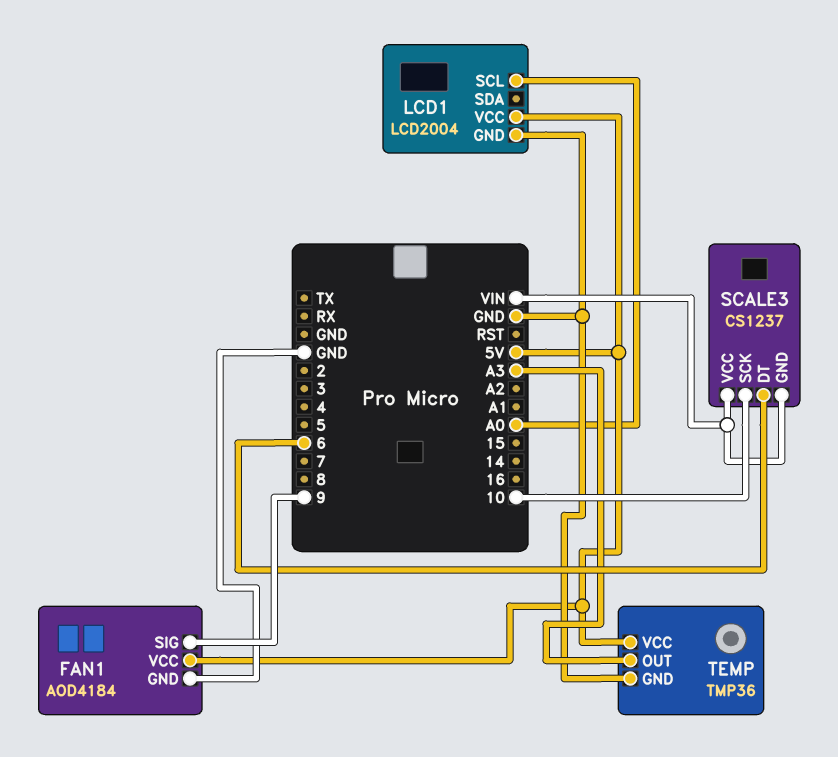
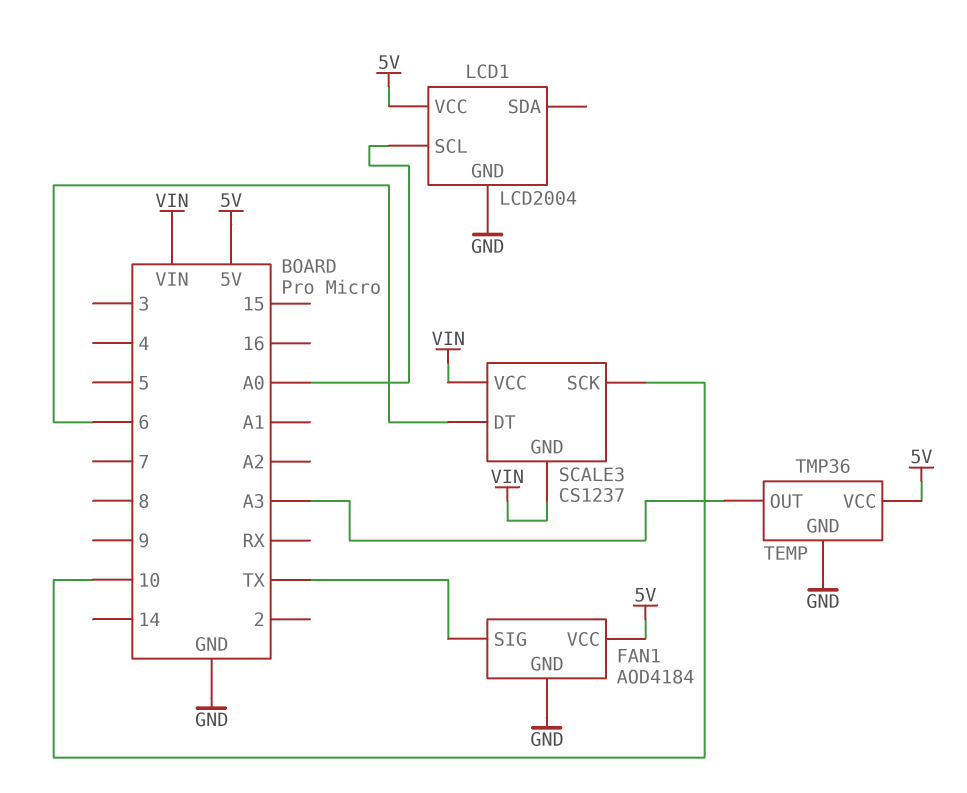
FAN1 pin SIG: 9 -> TX

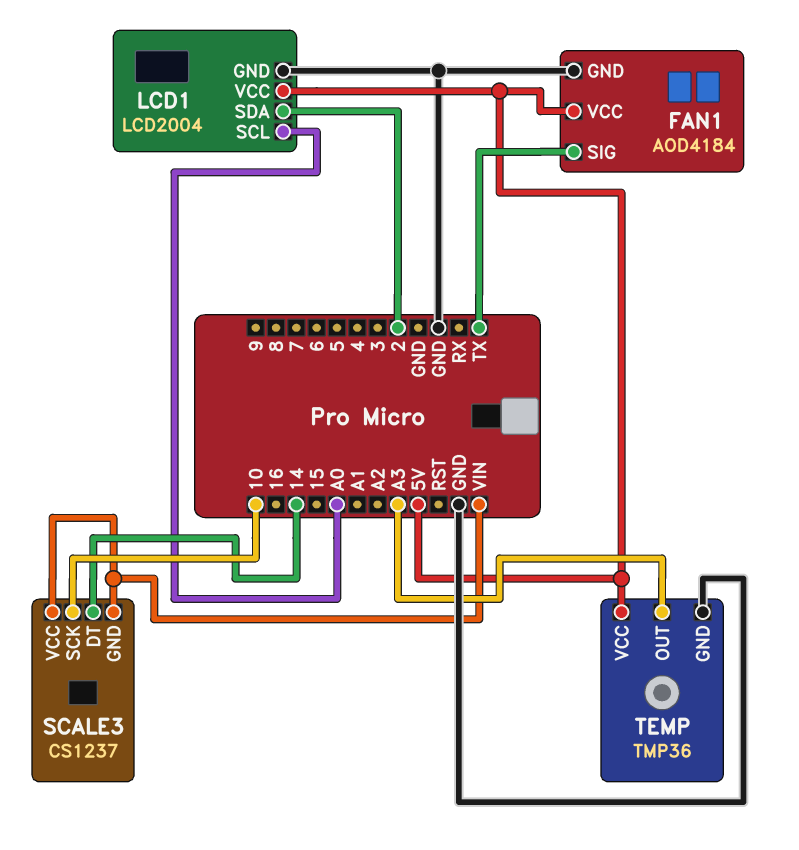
LCD1 pin SDA: none -> 2
SCALE3 pin DT: 6 -> 14

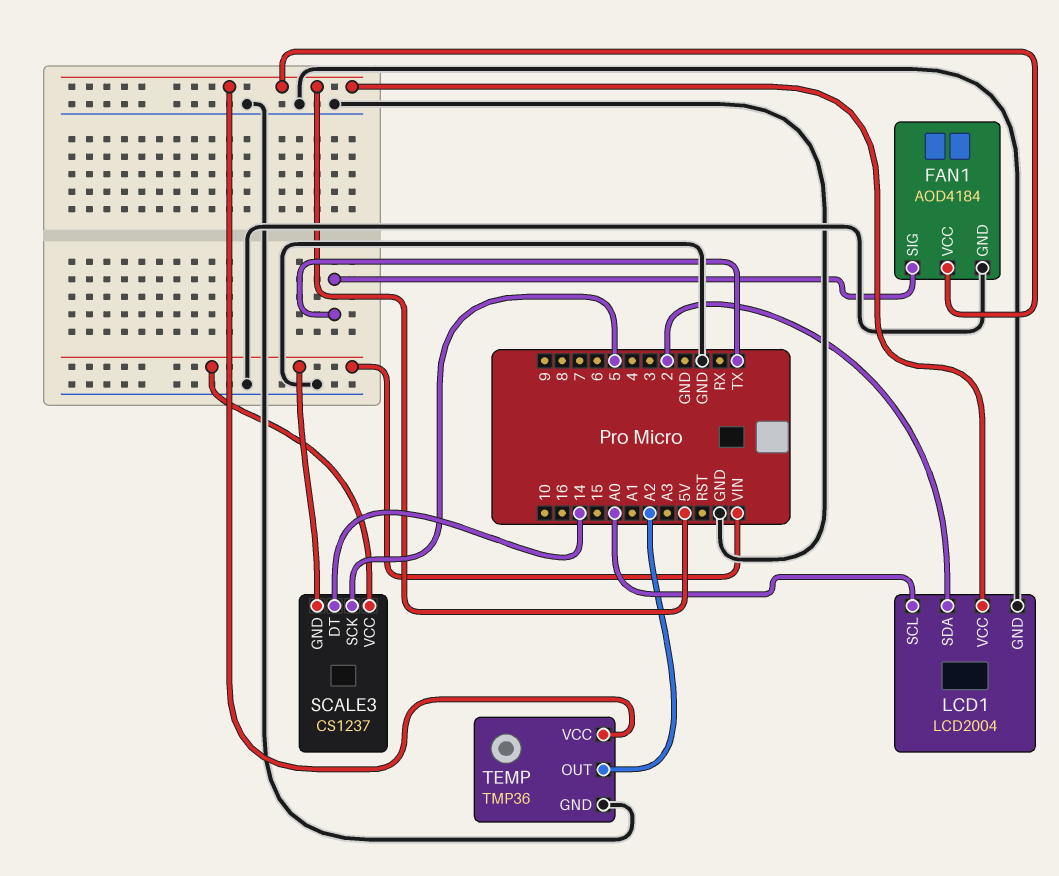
SCALE3 pin SCK: 10 -> 5
TEMP pin OUT: A3 -> A2

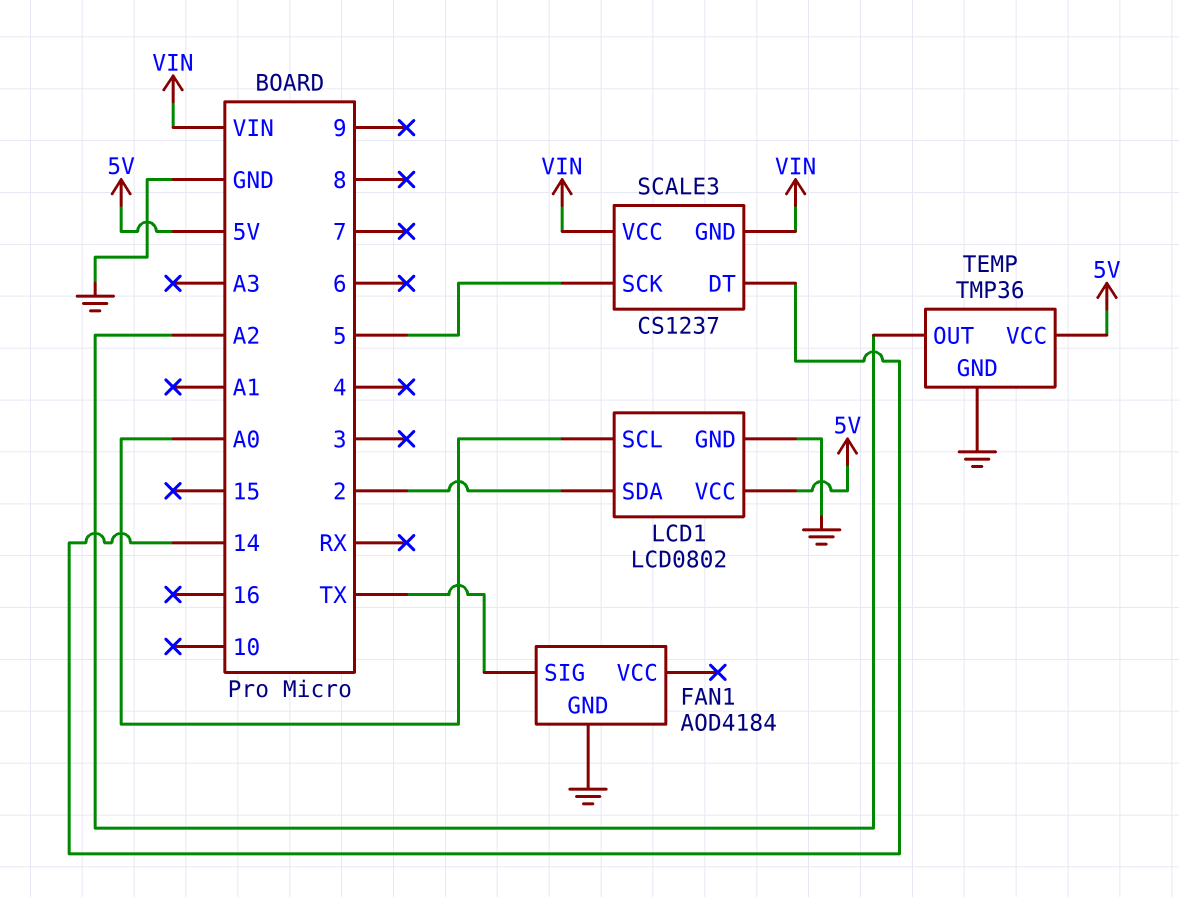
FAN1 pin VCC: 5V -> none
LCD1: LCD2004 -> LCD0802

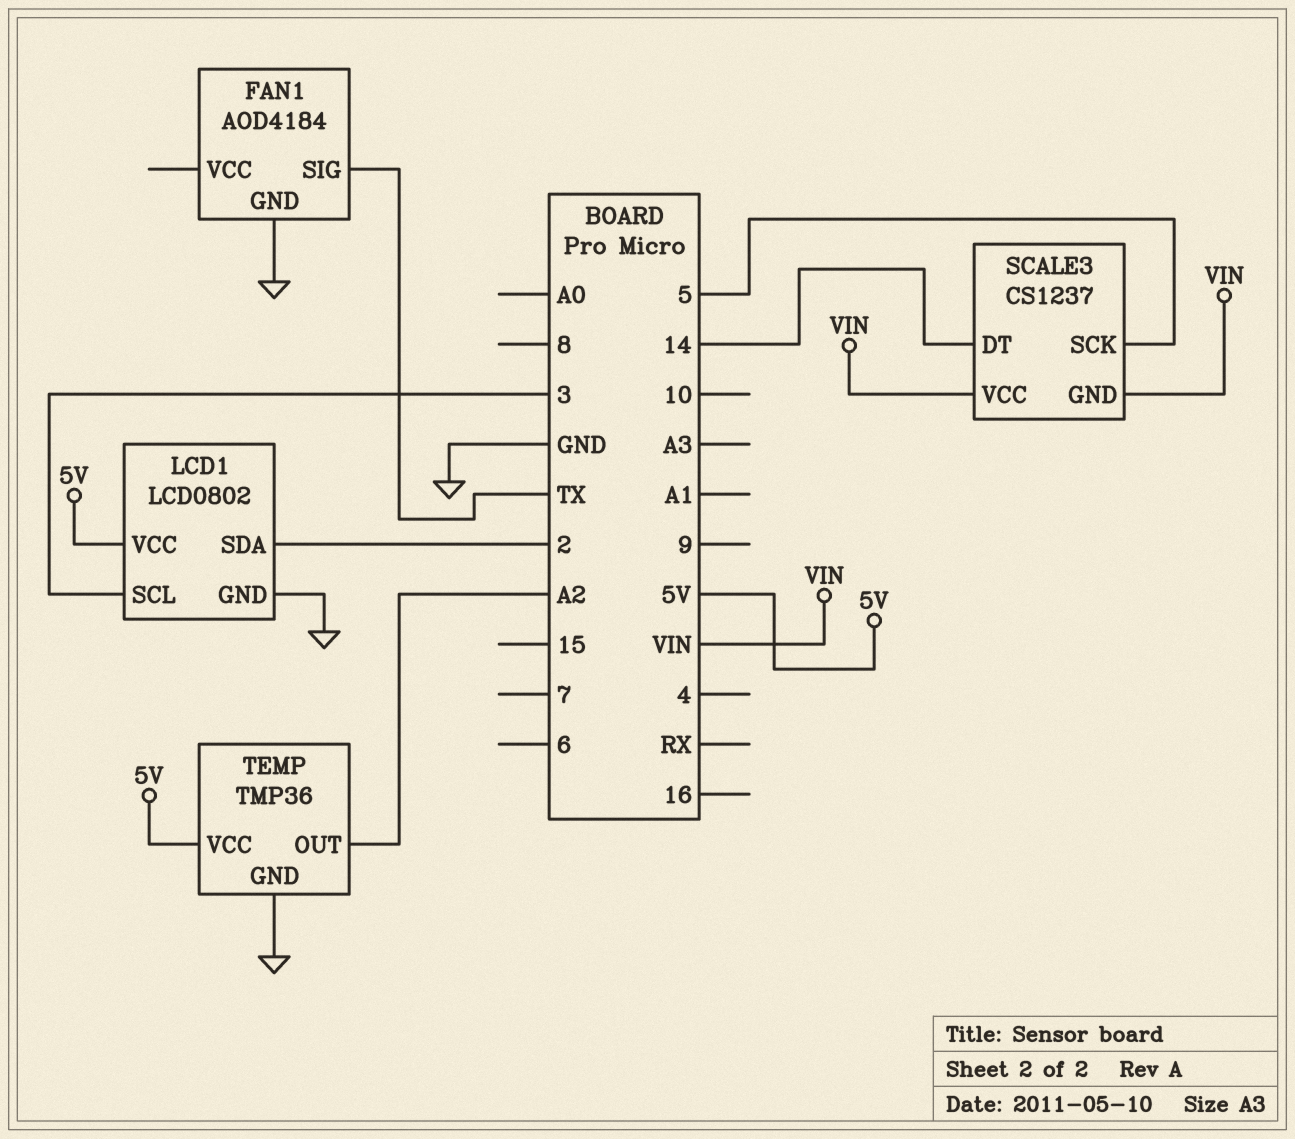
LCD1 pin SCL: A0 -> 3

